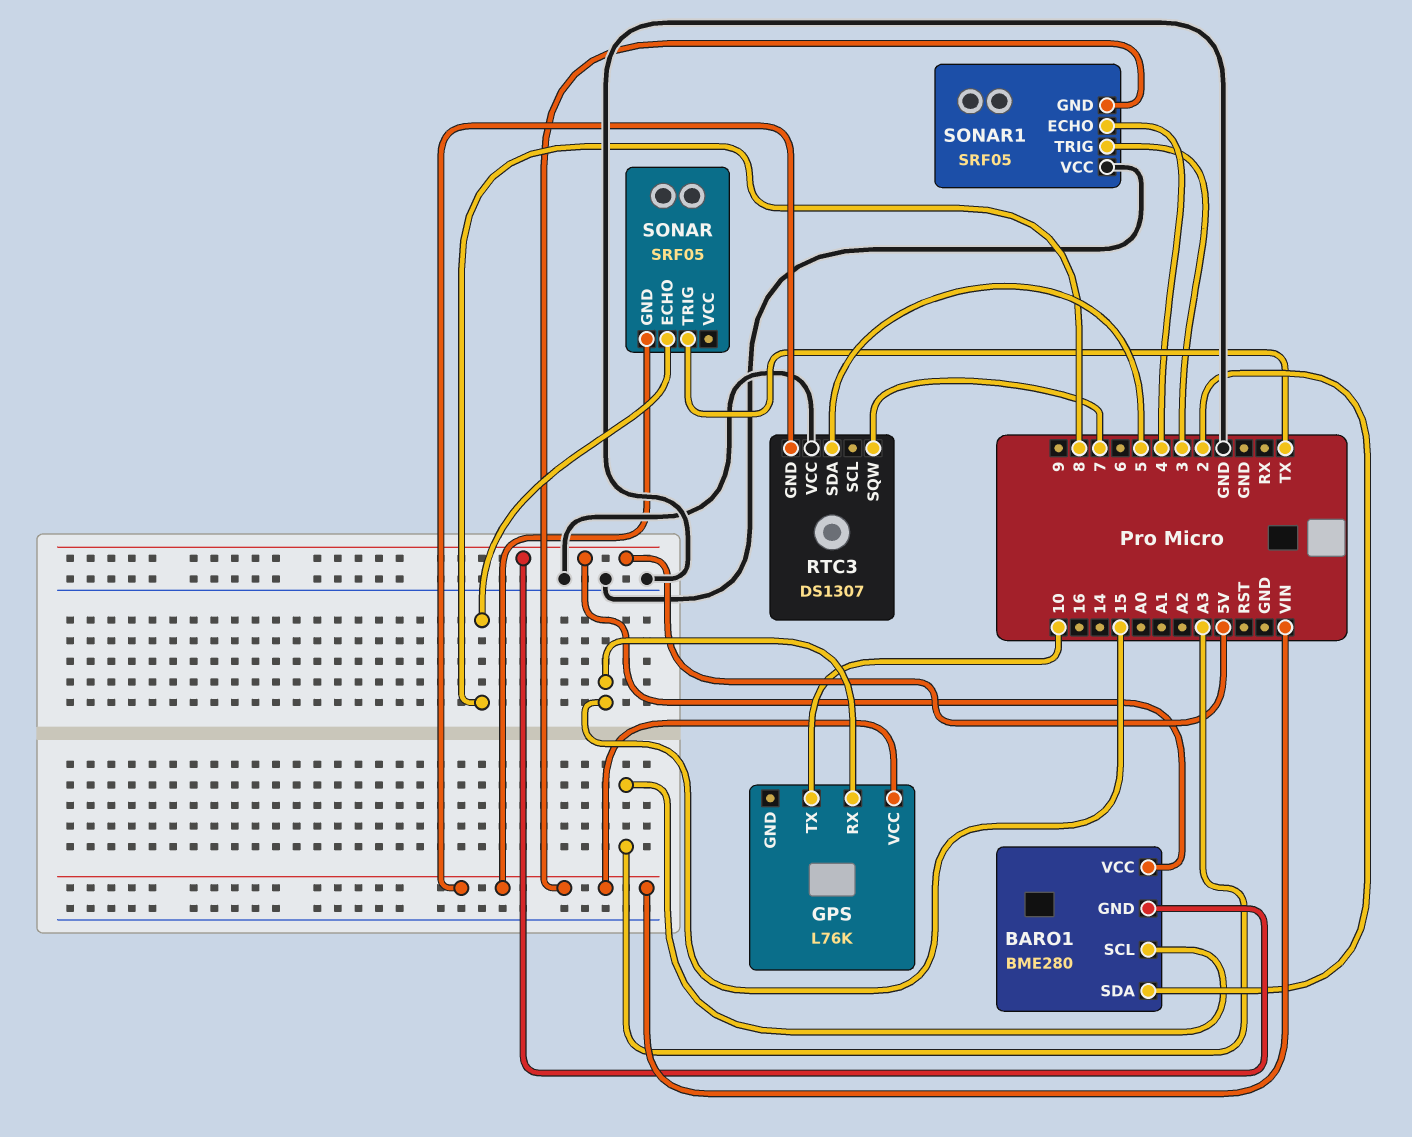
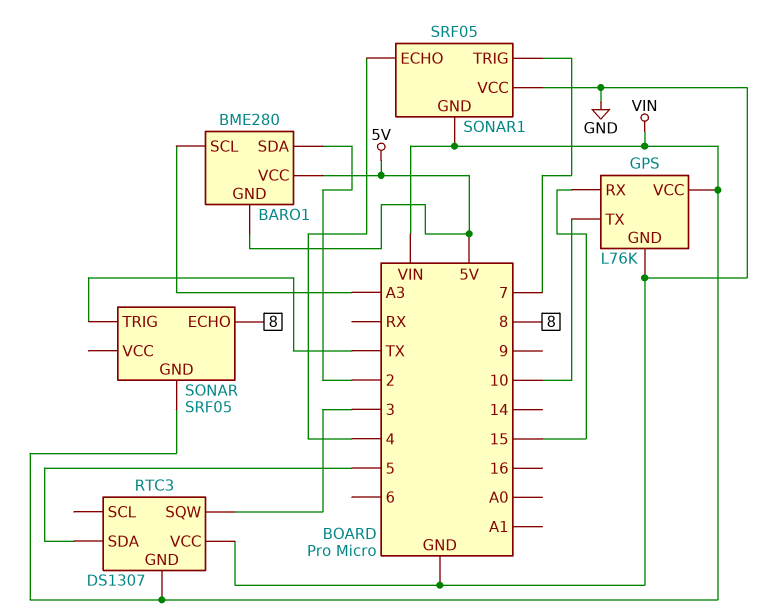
GPS pin GND: none -> GND
RTC3 pin SQW: 7 -> 3
SONAR1 pin TRIG: 3 -> 7

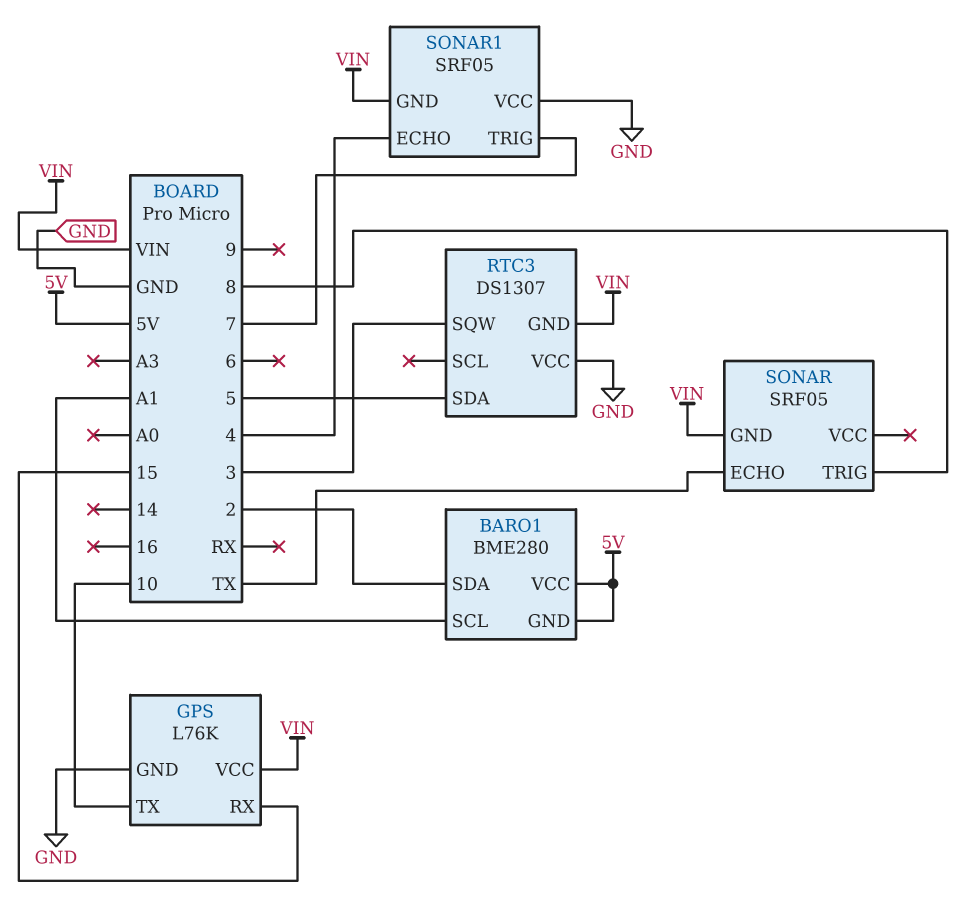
BARO1 pin SCL: A3 -> A1
SONAR pin ECHO: 8 -> TX
SONAR pin TRIG: TX -> 8

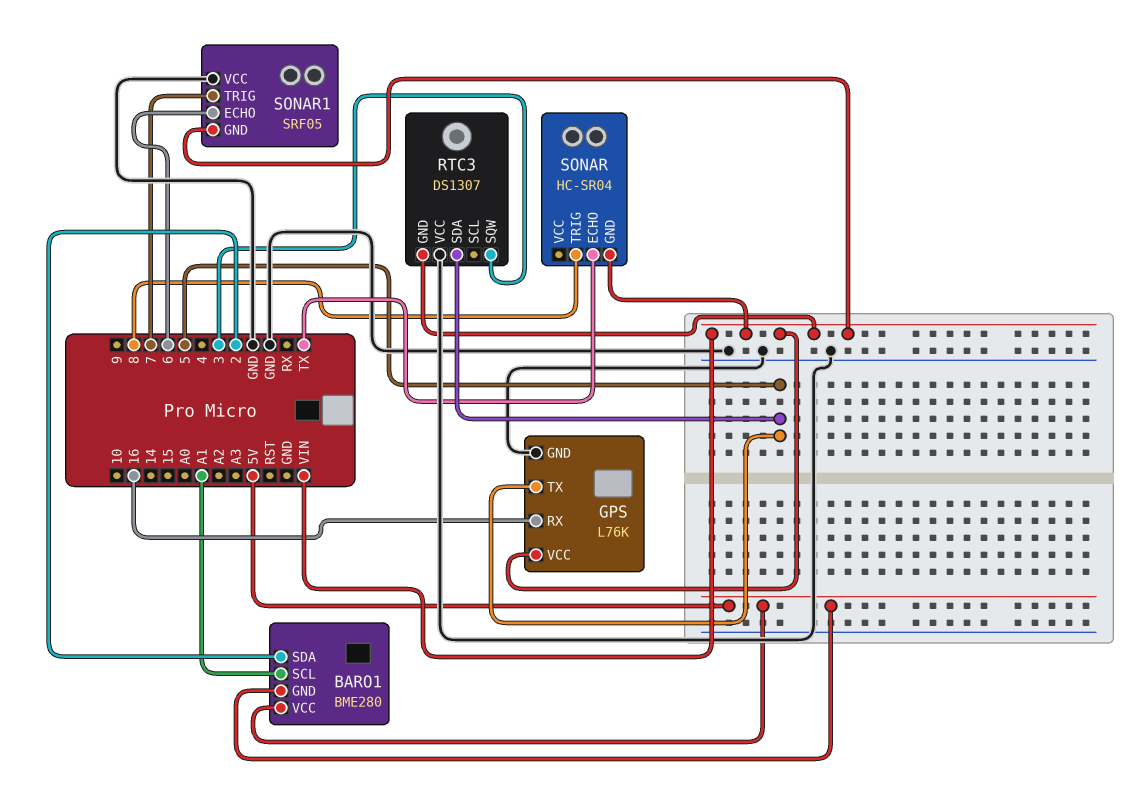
GPS pin RX: 15 -> 16
GPS pin TX: 10 -> 5
SONAR: SRF05 -> HC-SR04
SONAR1 pin ECHO: 4 -> 6

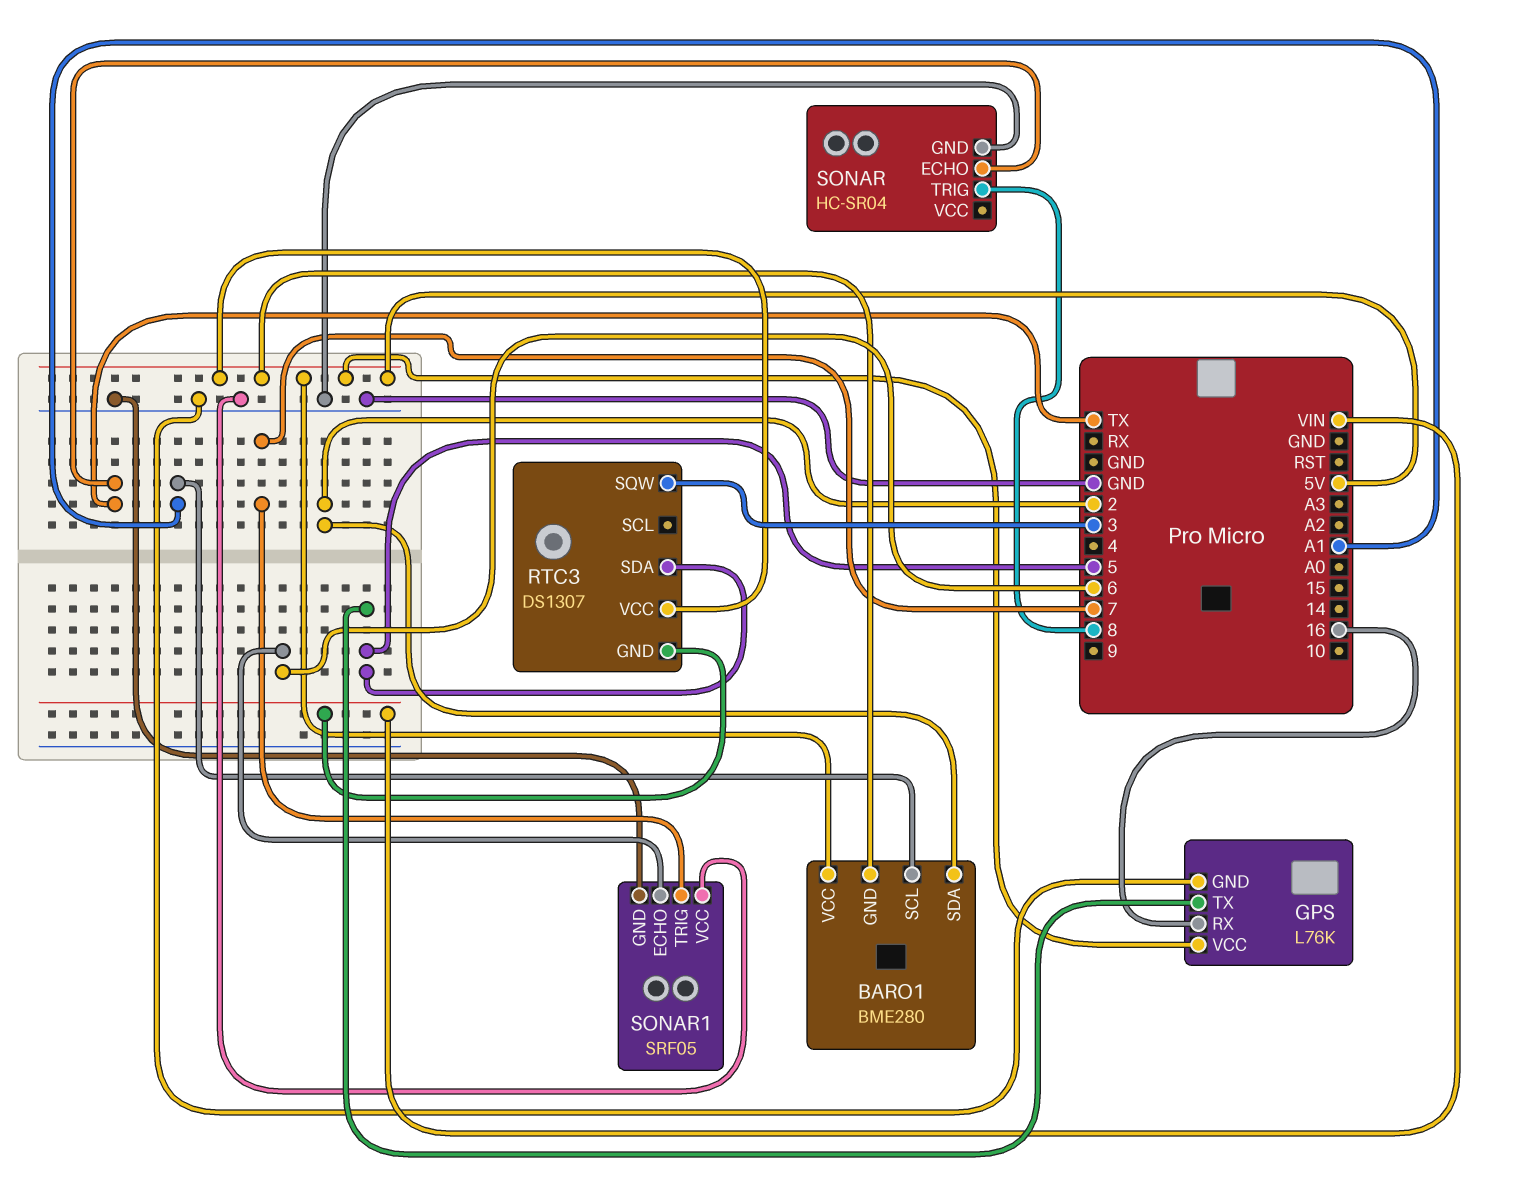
GPS pin VCC: VIN -> 5V
RTC3 pin VCC: GND -> 5V
SONAR pin GND: VIN -> GND
SONAR1 pin GND: VIN -> GND

